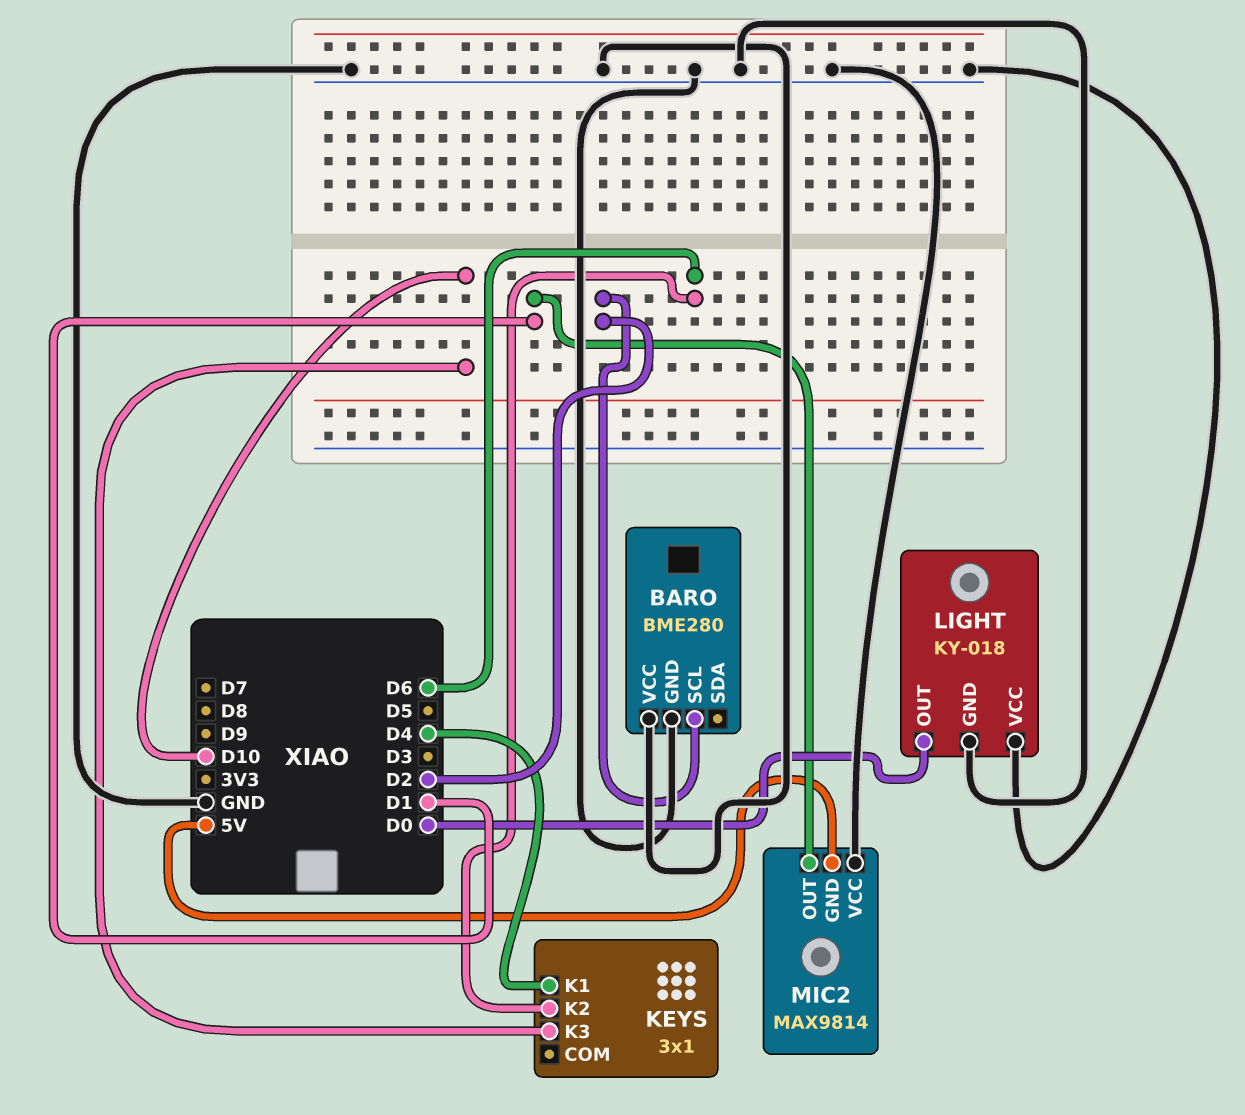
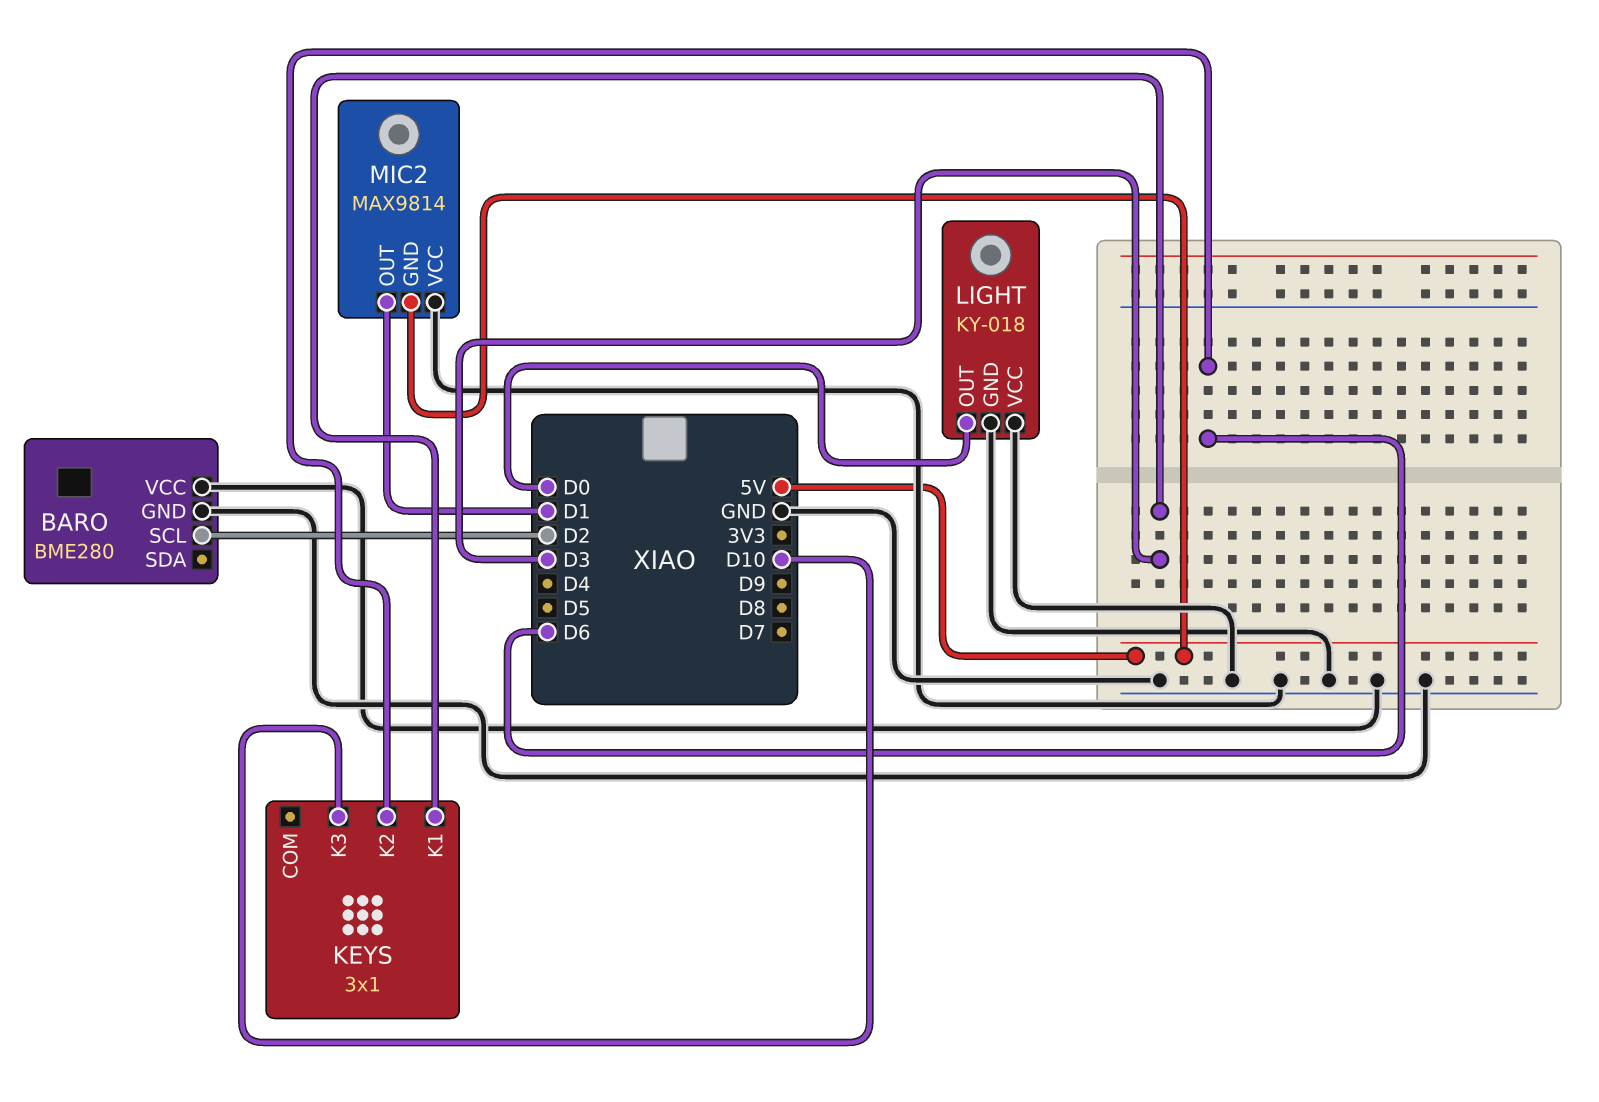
KEYS pin K1: D4 -> D3

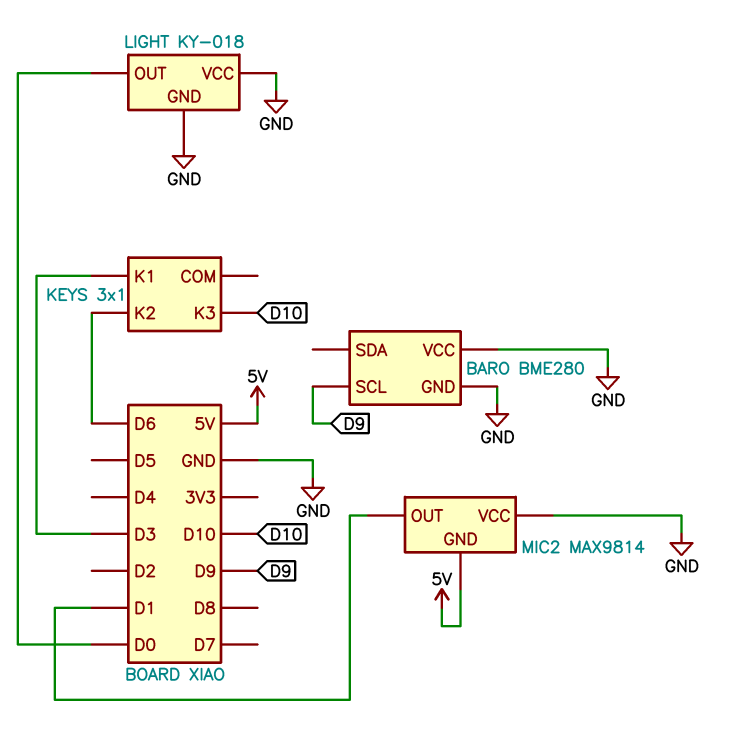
BARO pin SCL: D2 -> D9

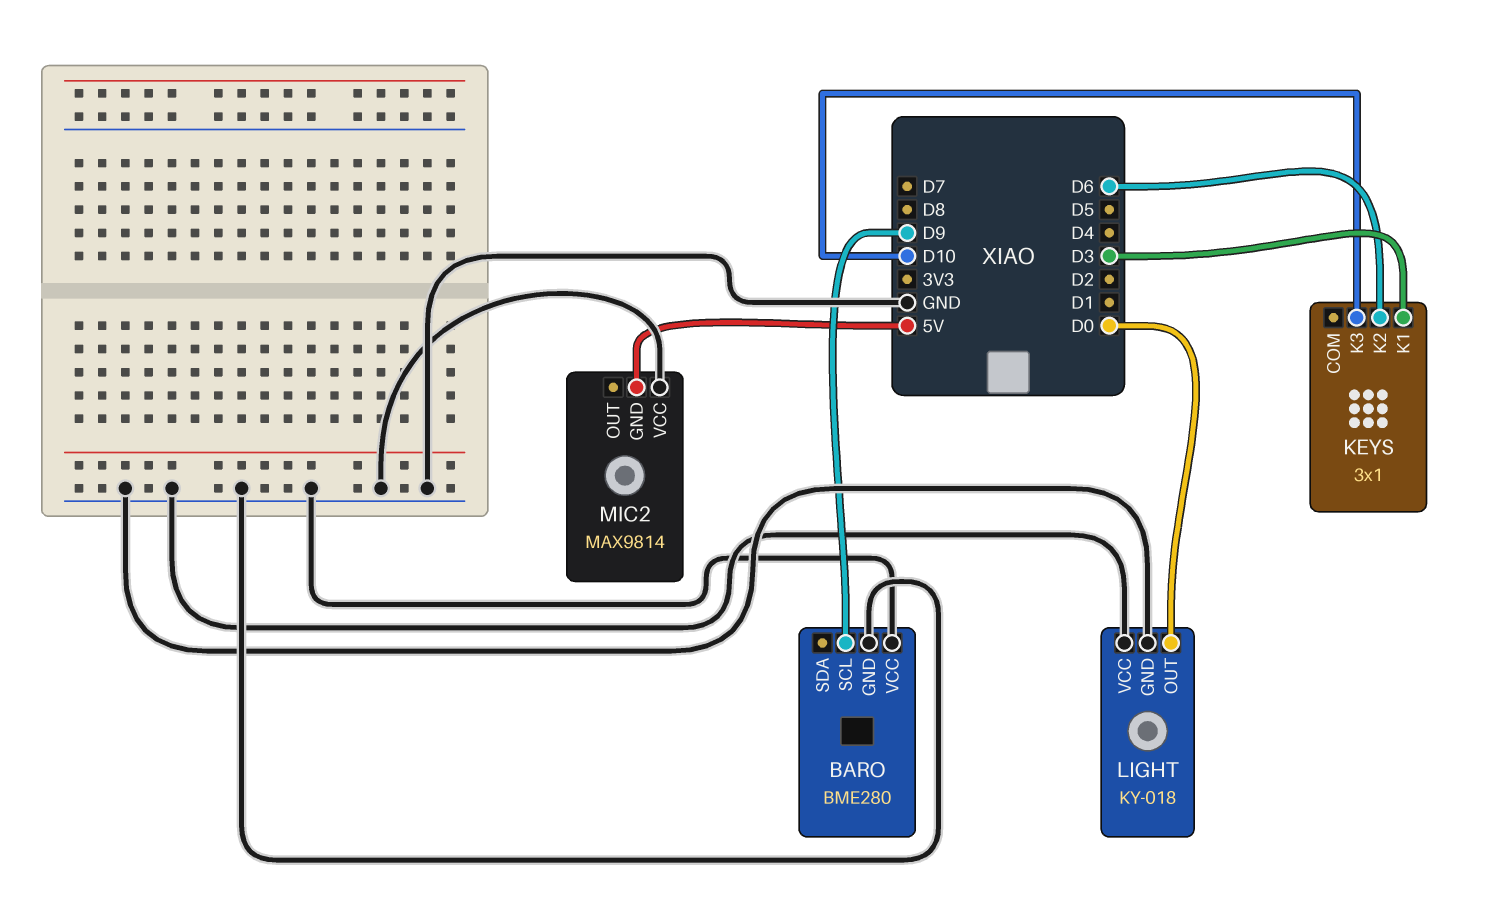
MIC2 pin OUT: D1 -> none

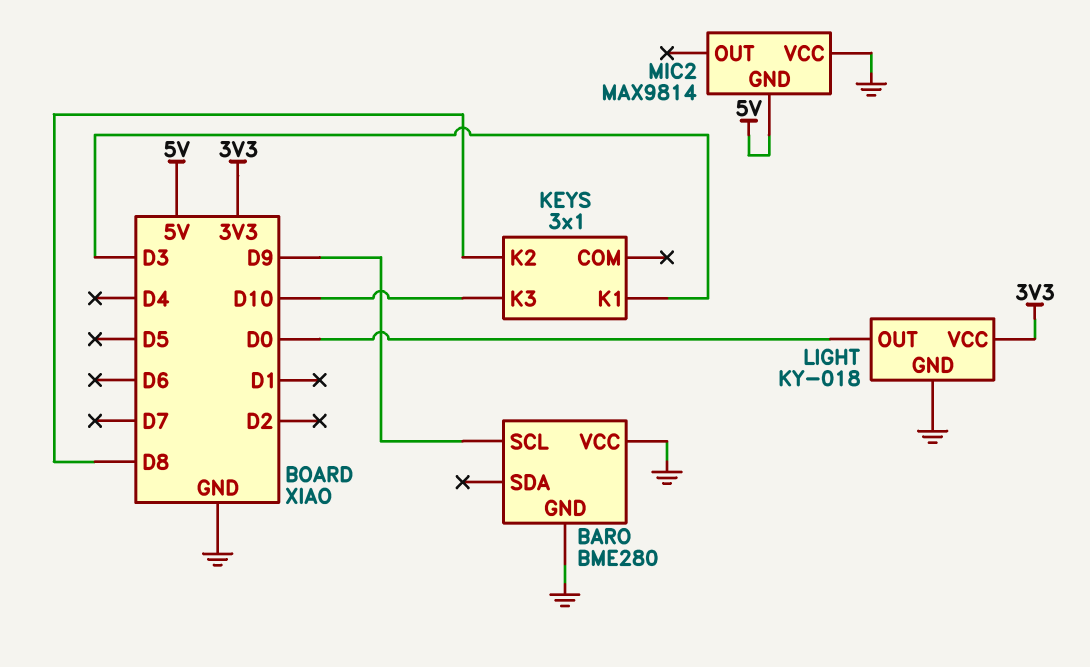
KEYS pin K2: D6 -> D8
LIGHT pin VCC: GND -> 3V3

